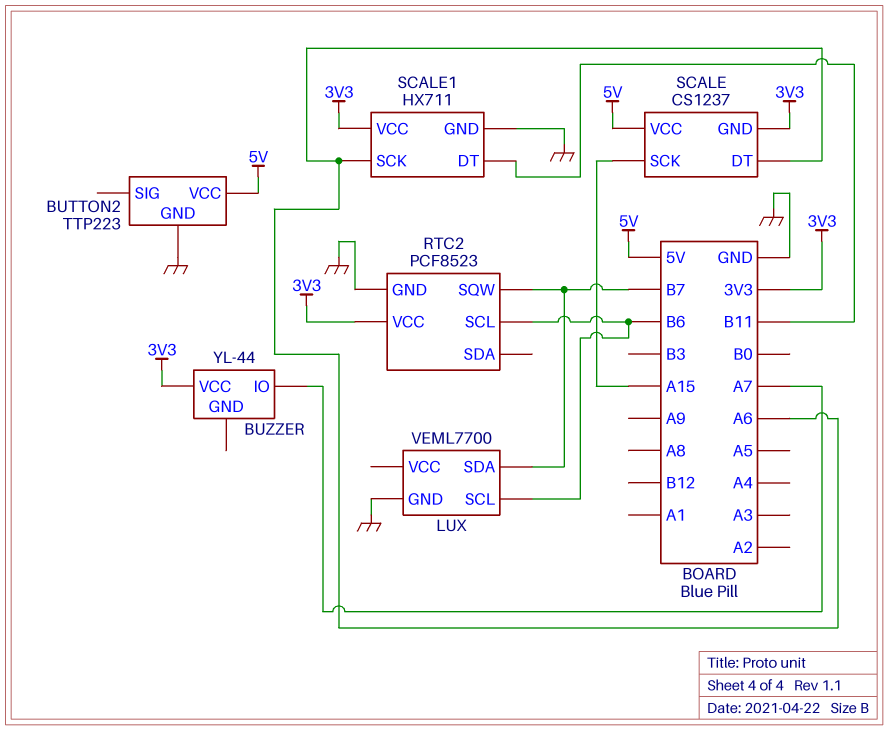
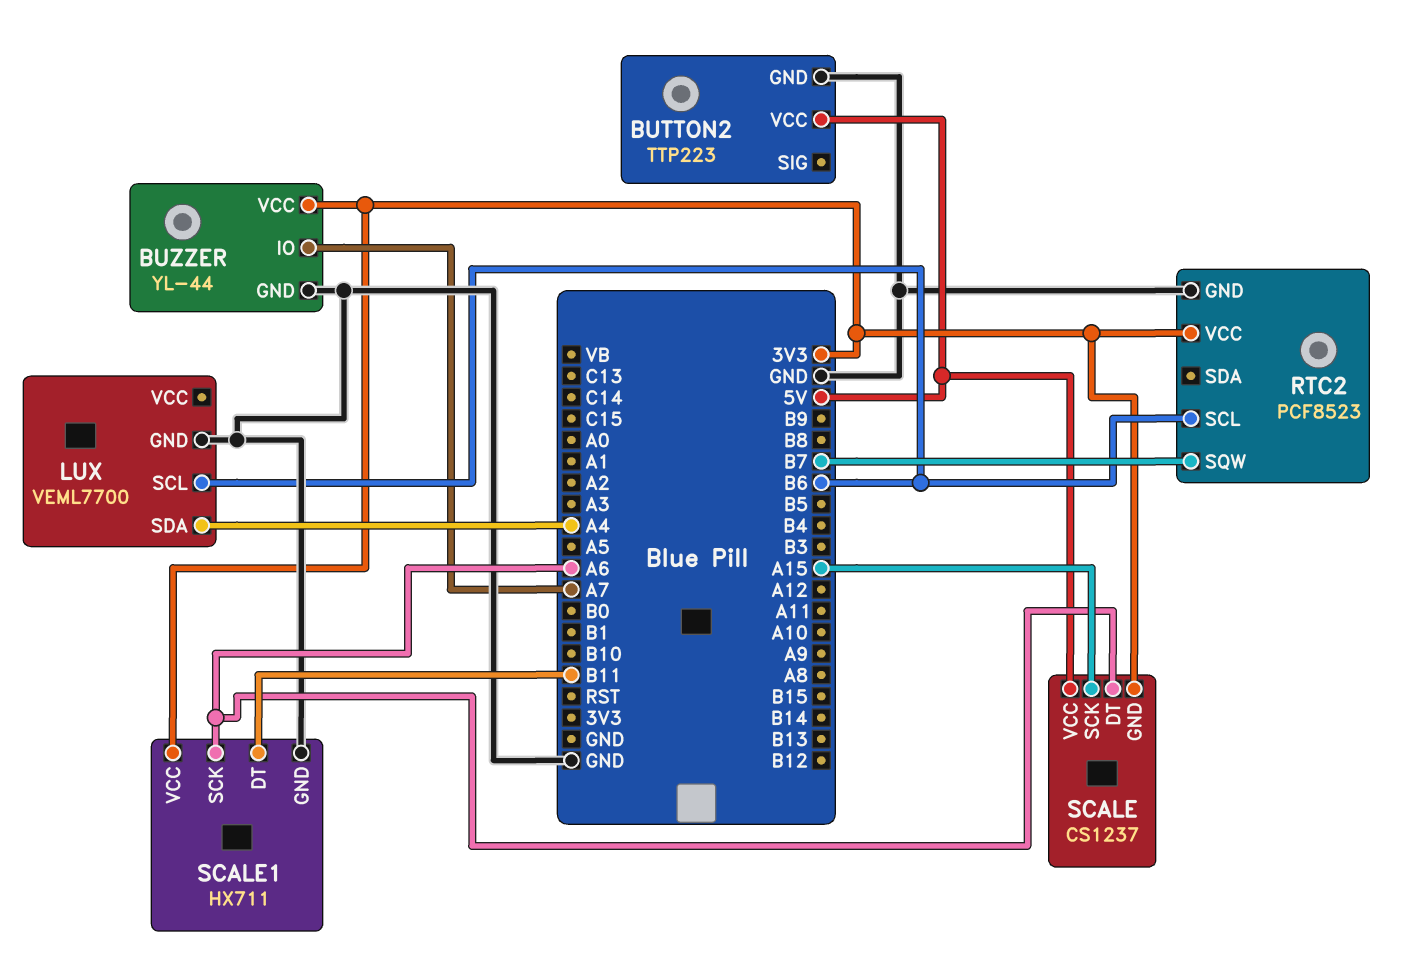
BUZZER pin GND: none -> GND
LUX pin SDA: B7 -> A4

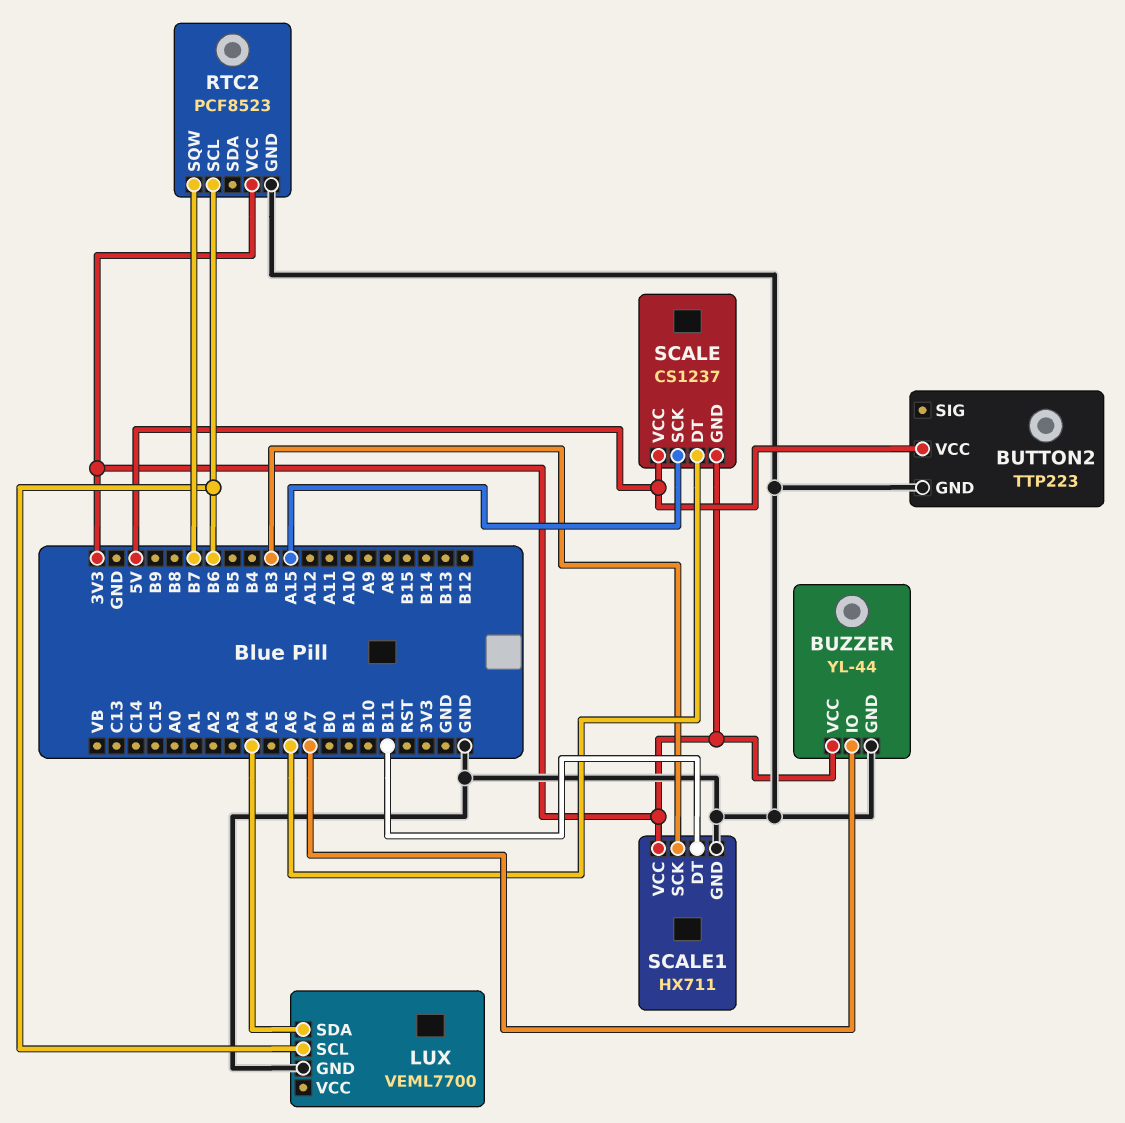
SCALE1 pin SCK: A6 -> B3

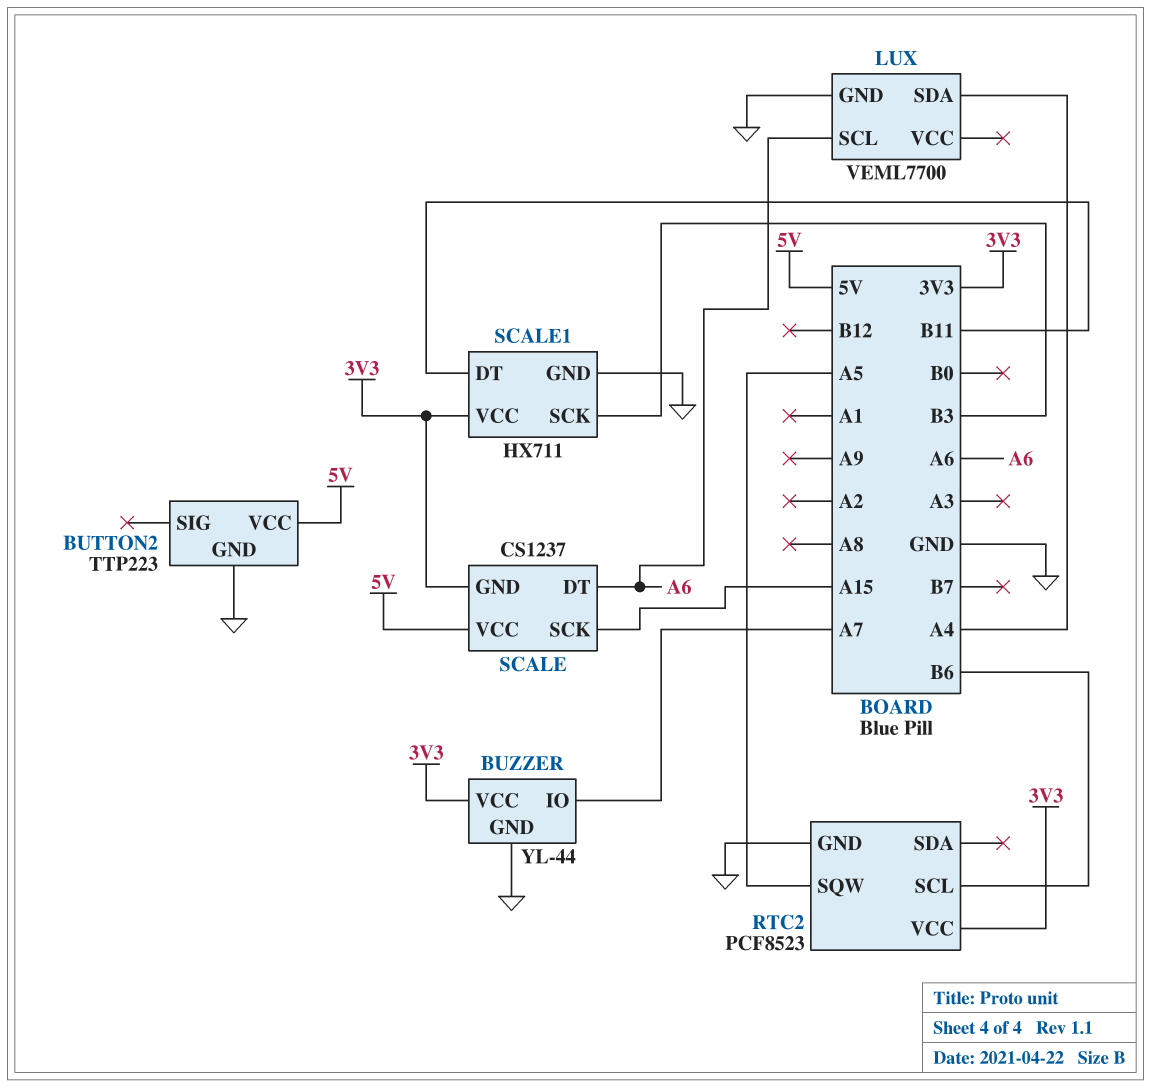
LUX pin SCL: B6 -> A6
RTC2 pin SQW: B7 -> A5

